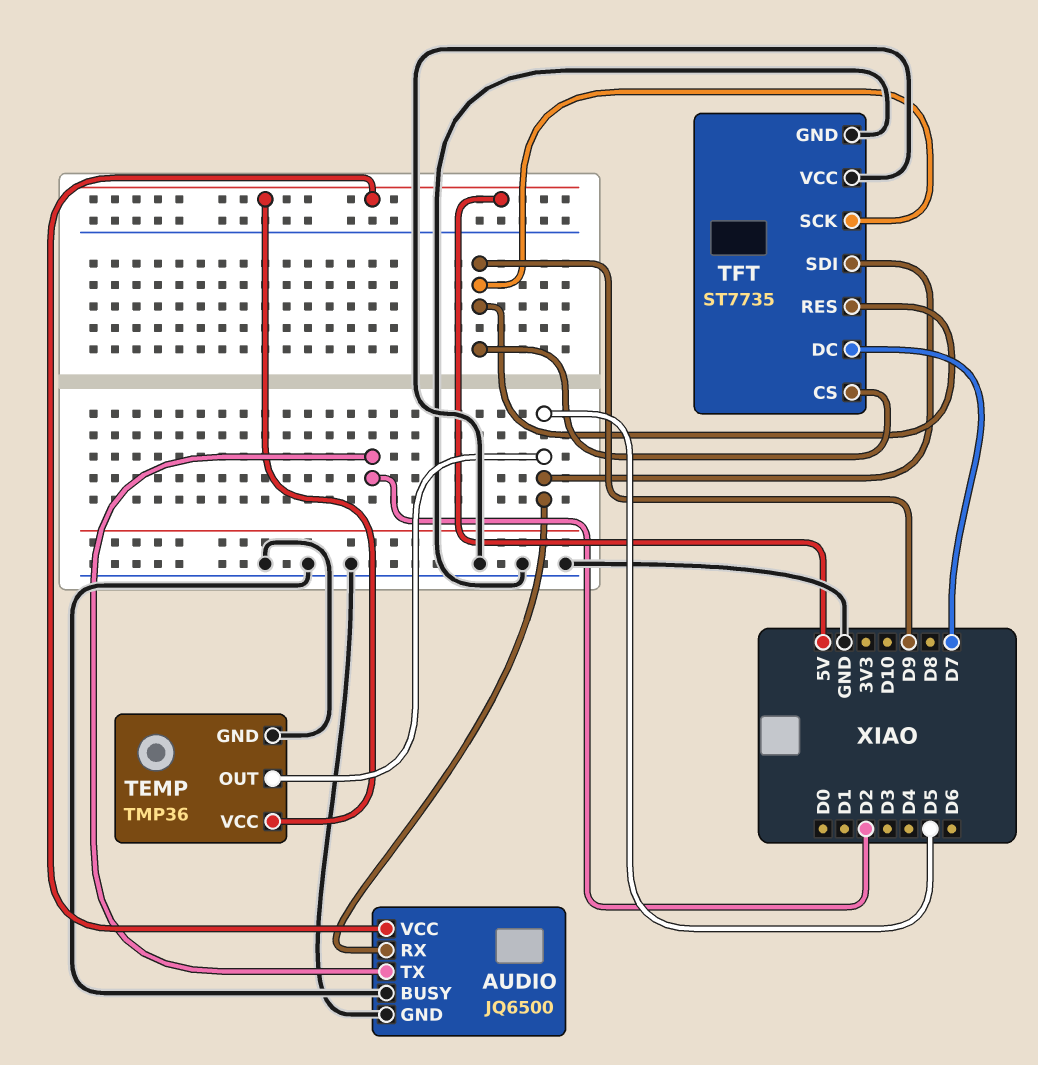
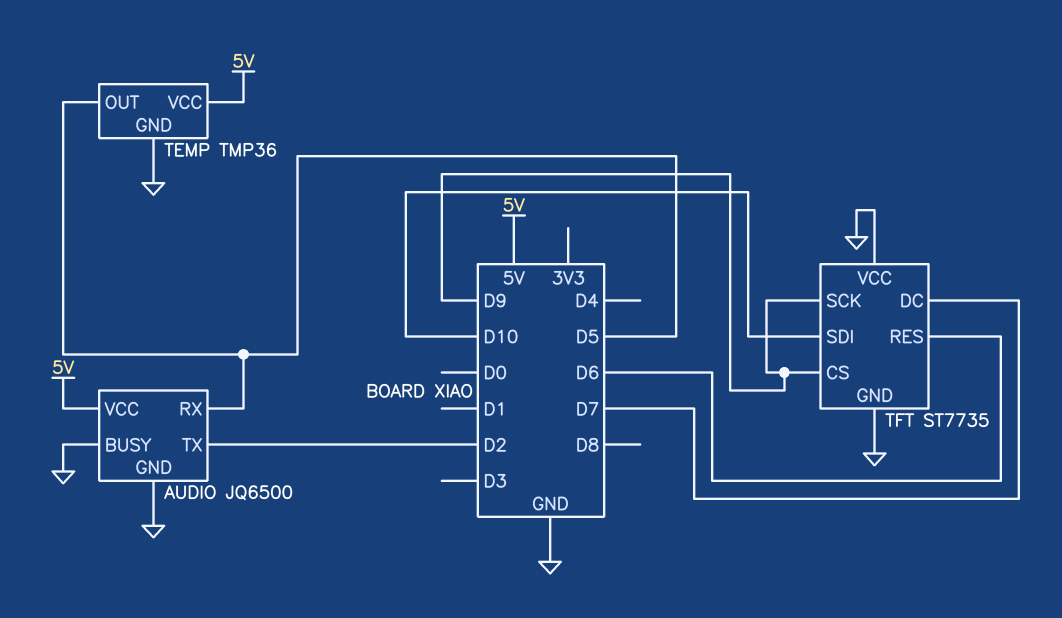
TFT pin RES: D9 -> D6
TFT pin SDI: D5 -> D10

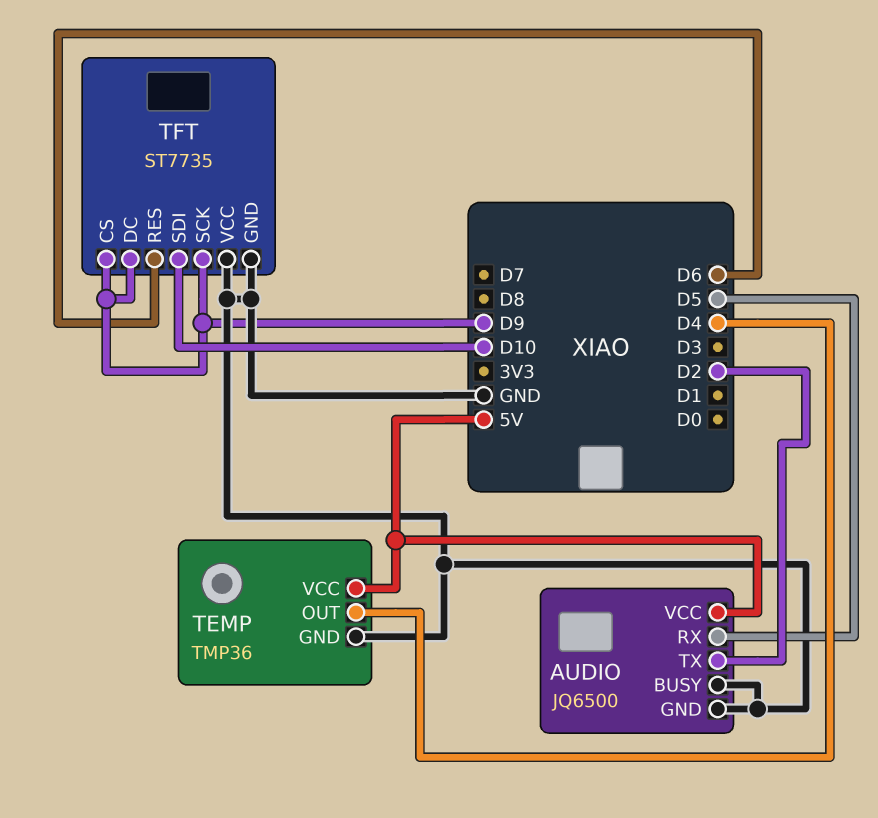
TEMP pin OUT: D5 -> D4
TFT pin DC: D7 -> D9

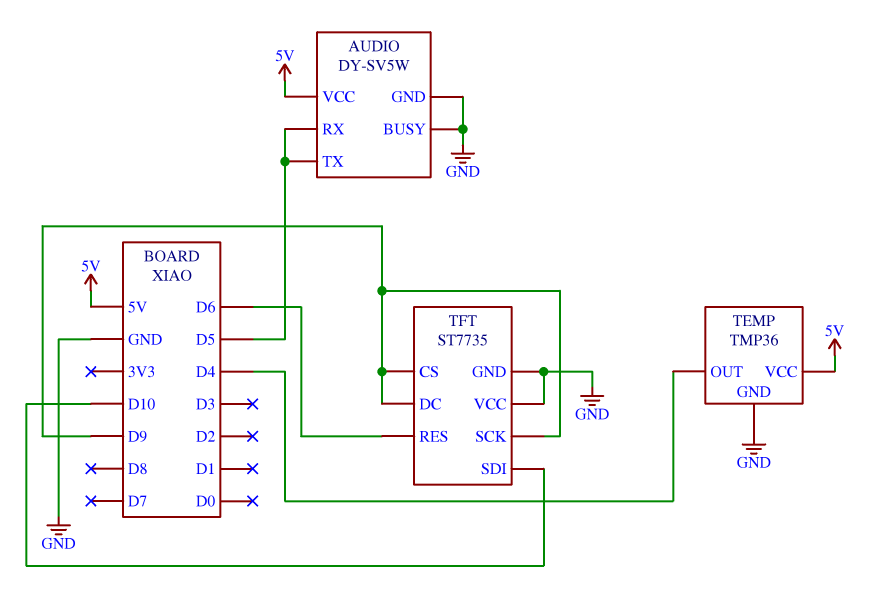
AUDIO: JQ6500 -> DY-SV5W
AUDIO pin TX: D2 -> D5

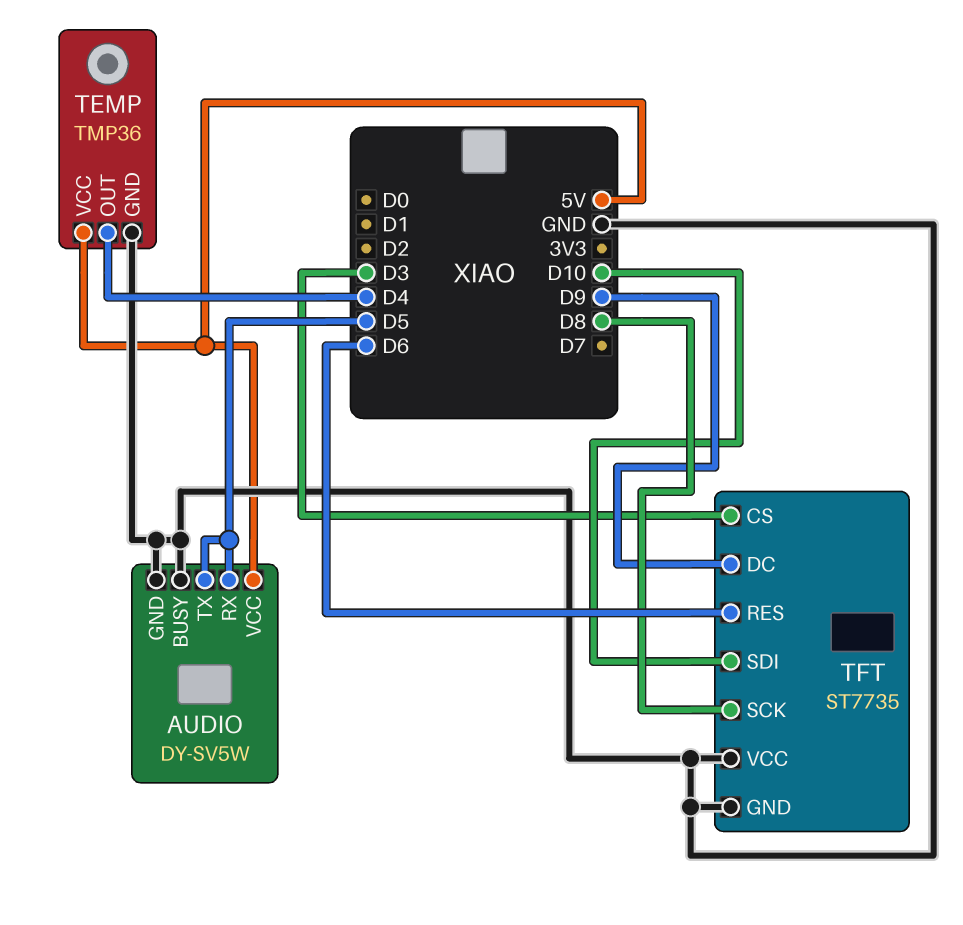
TFT pin CS: D9 -> D3
TFT pin SCK: D9 -> D8

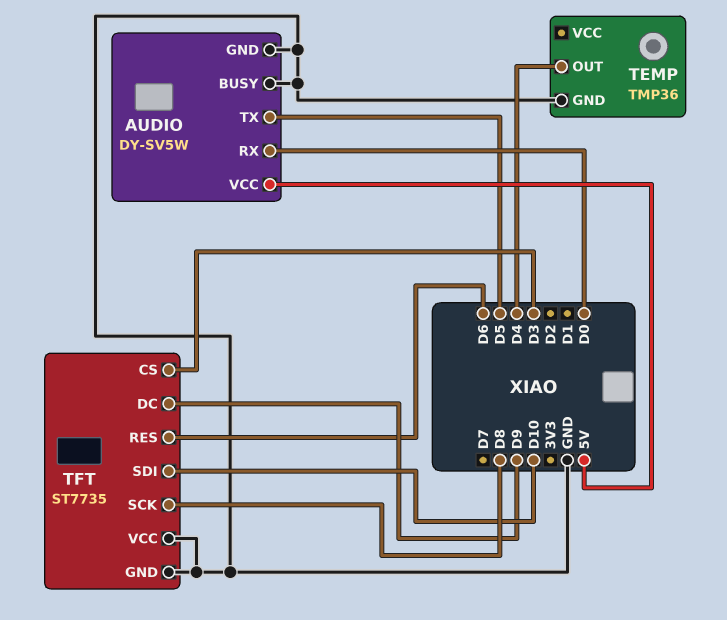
AUDIO pin RX: D5 -> D0
TEMP pin VCC: 5V -> none

